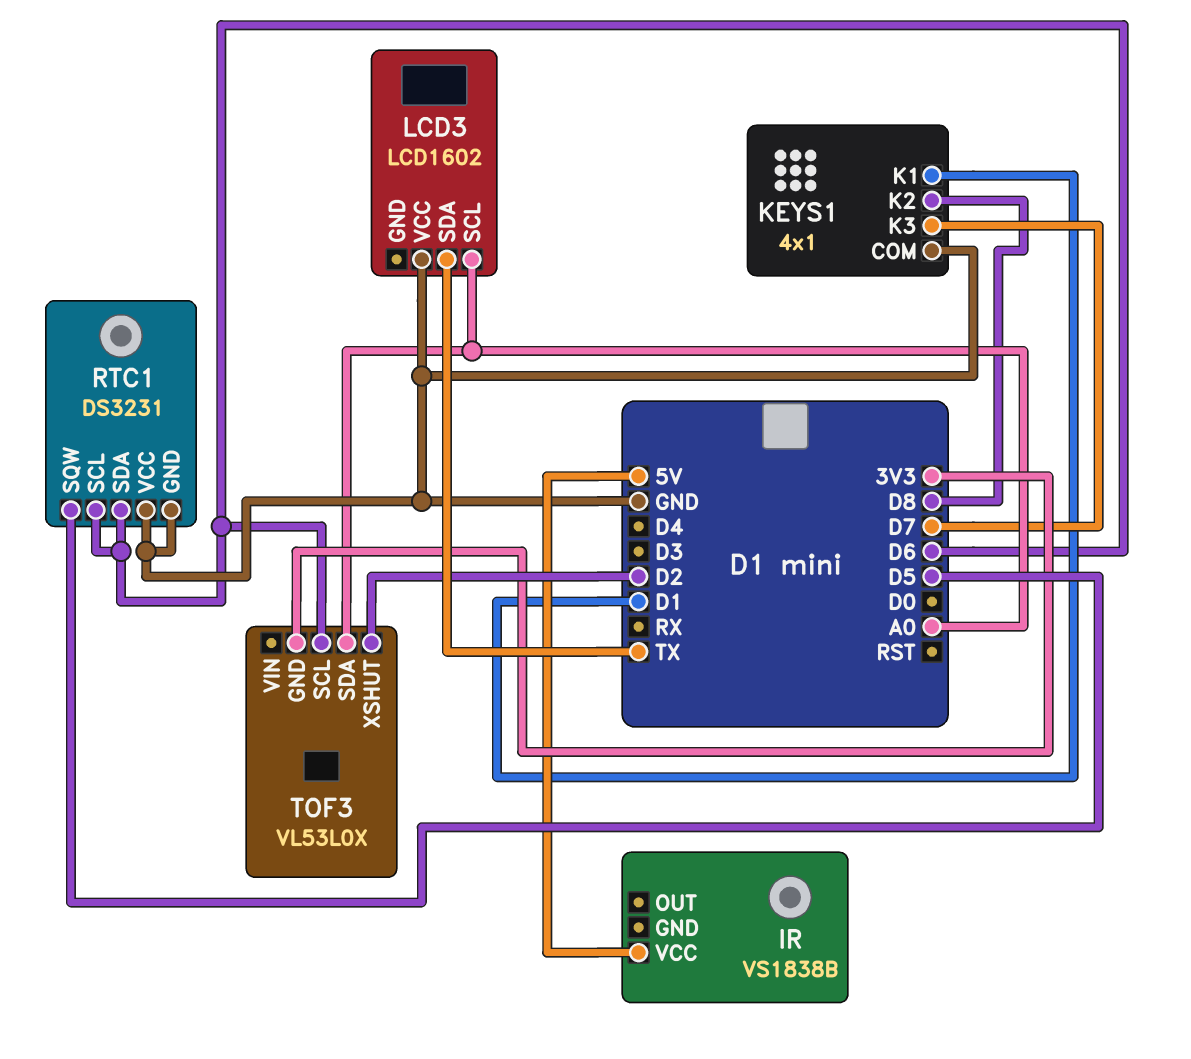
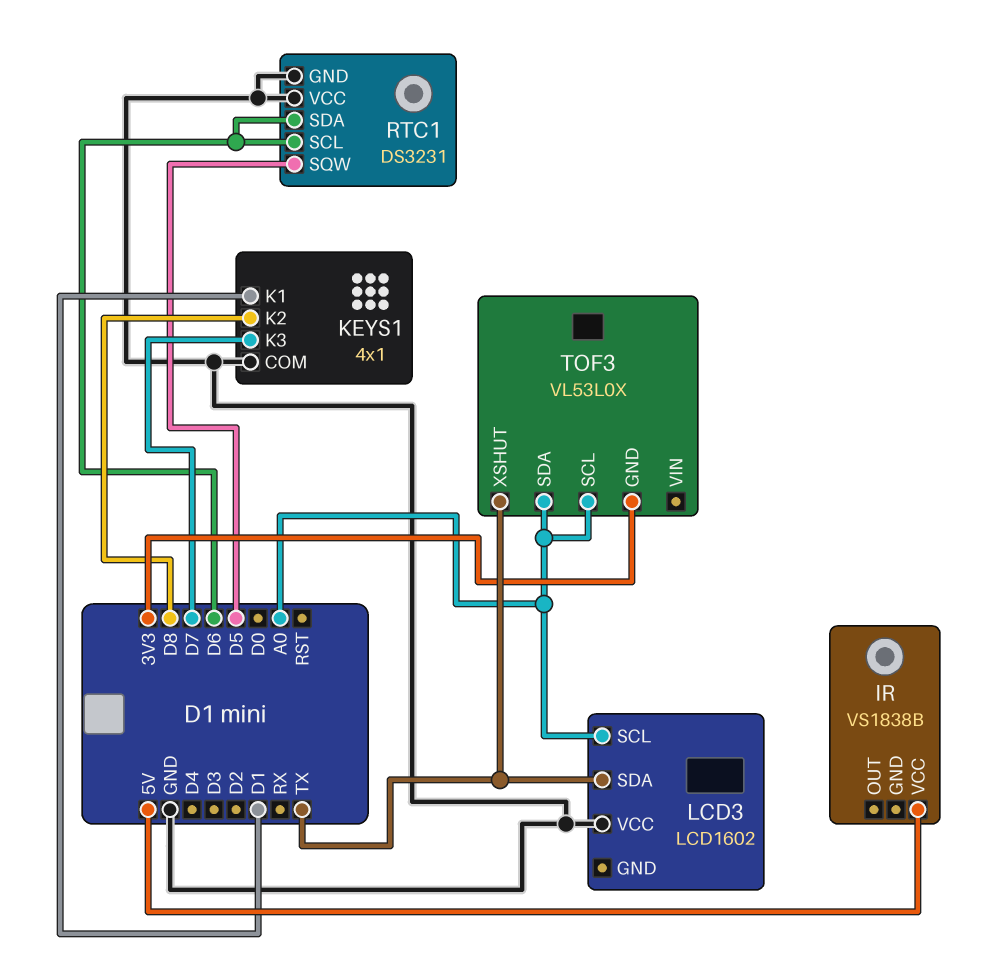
TOF3 pin SCL: D6 -> A0
TOF3 pin XSHUT: D2 -> TX

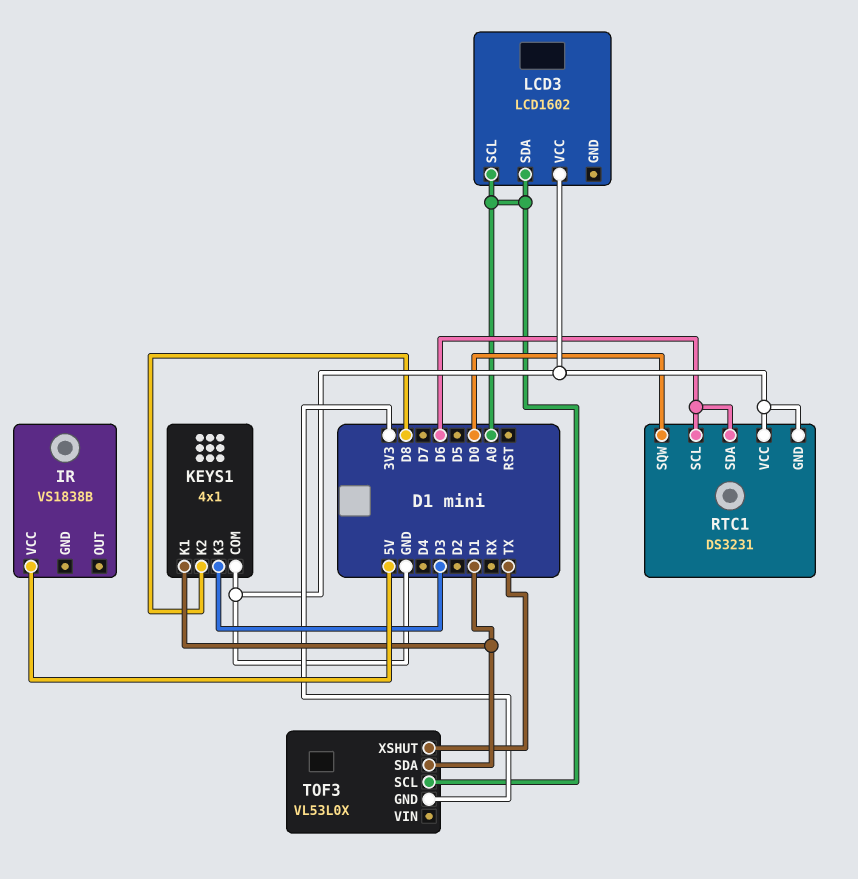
KEYS1 pin K3: D7 -> D3
LCD3 pin SDA: TX -> A0
RTC1 pin SQW: D5 -> D0
TOF3 pin SDA: A0 -> D1

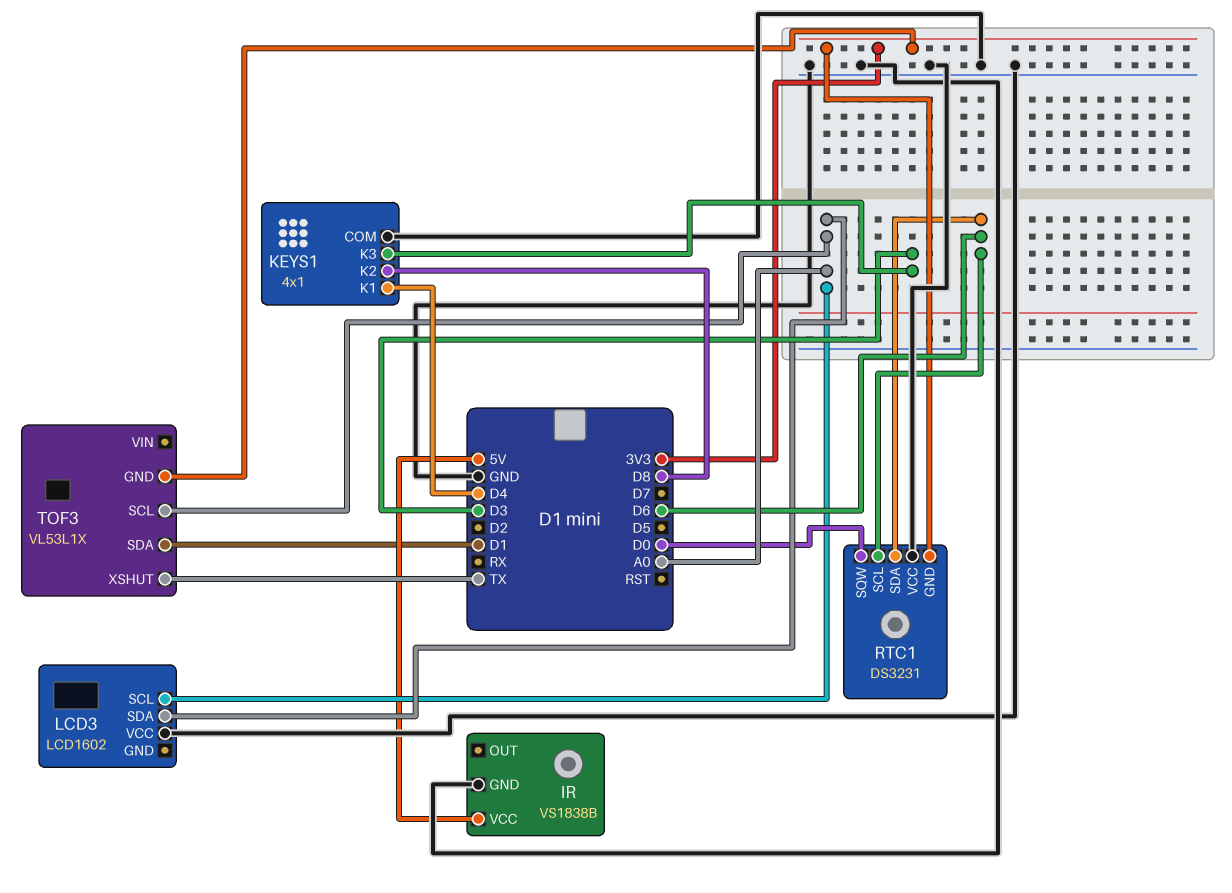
IR pin GND: none -> GND
KEYS1 pin K1: D1 -> D4
RTC1 pin GND: GND -> 3V3
TOF3: VL53L0X -> VL53L1X

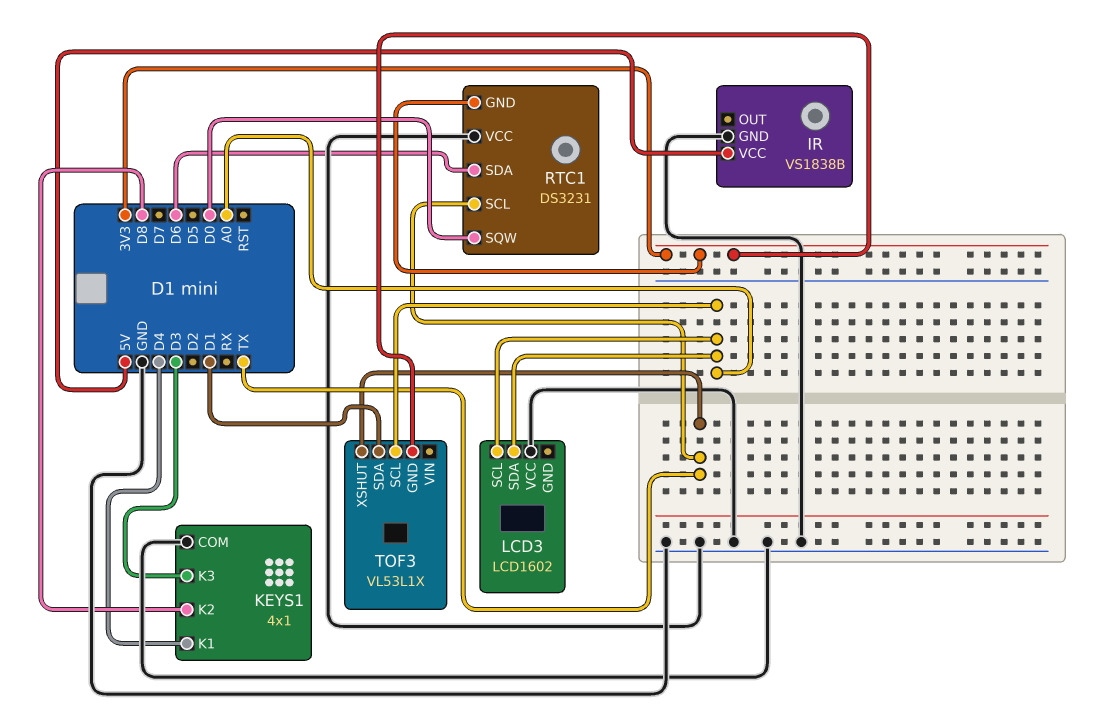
RTC1 pin SCL: D6 -> TX

